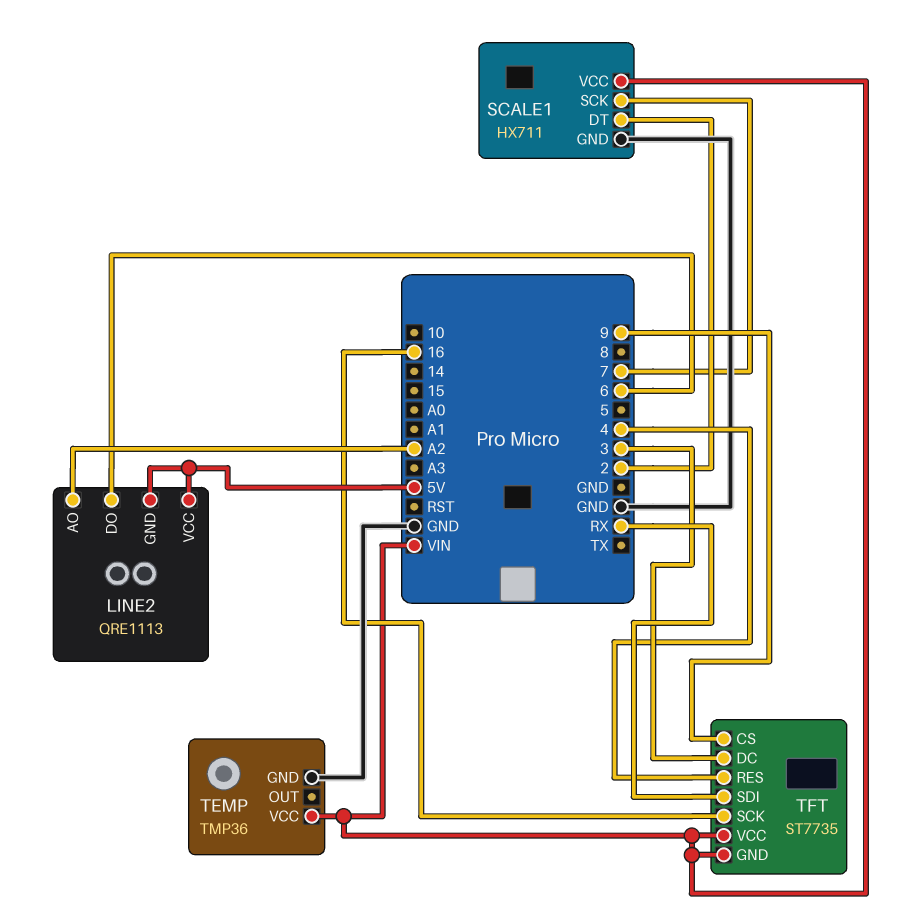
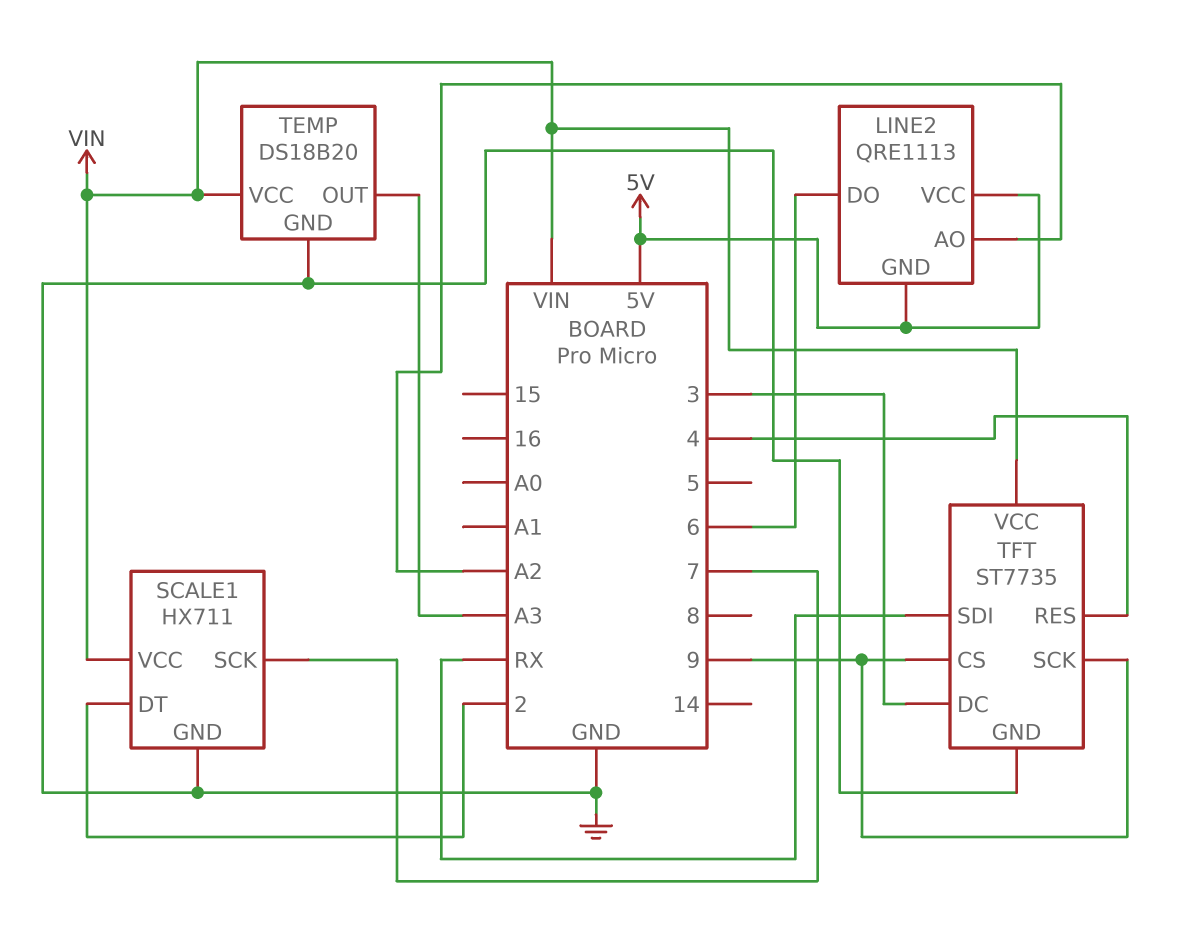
TEMP: TMP36 -> DS18B20
TEMP pin OUT: none -> A3
TFT pin GND: VIN -> GND
TFT pin SCK: 16 -> 9

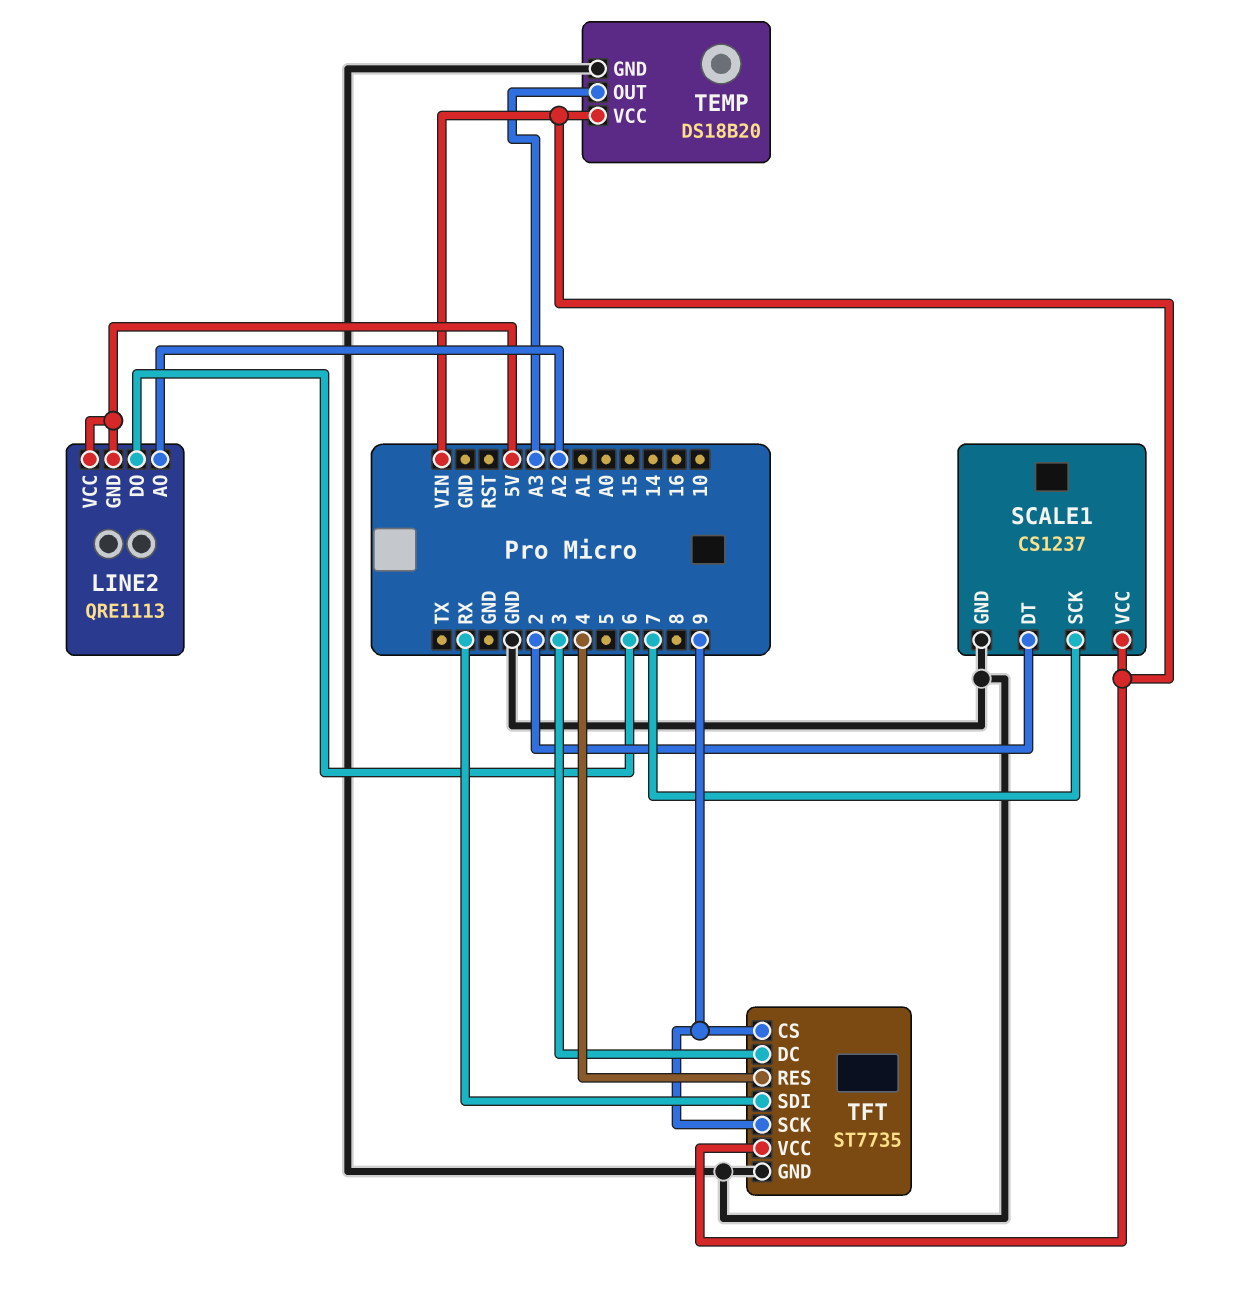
SCALE1: HX711 -> CS1237

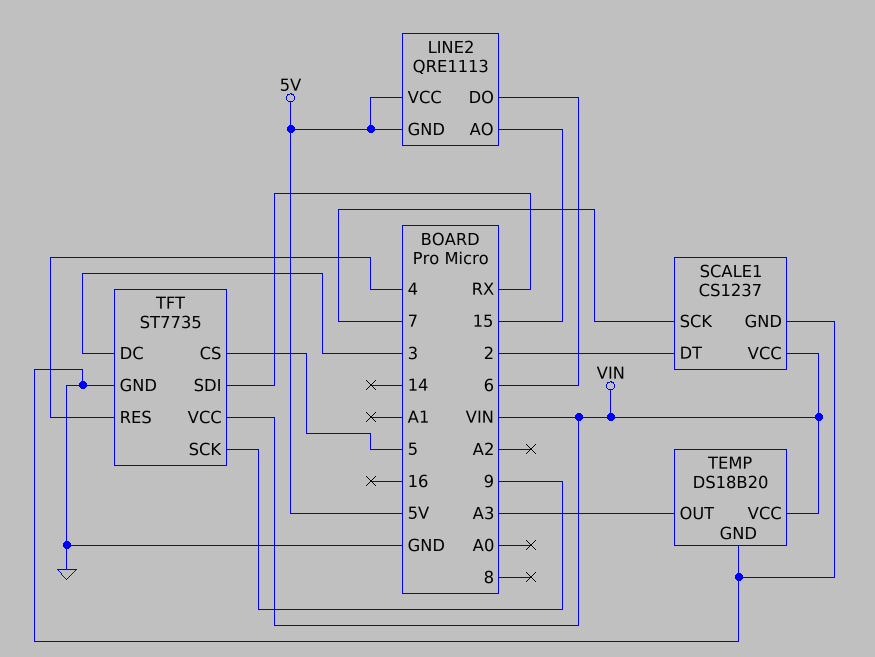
LINE2 pin AO: A2 -> 15
TFT pin CS: 9 -> 5

